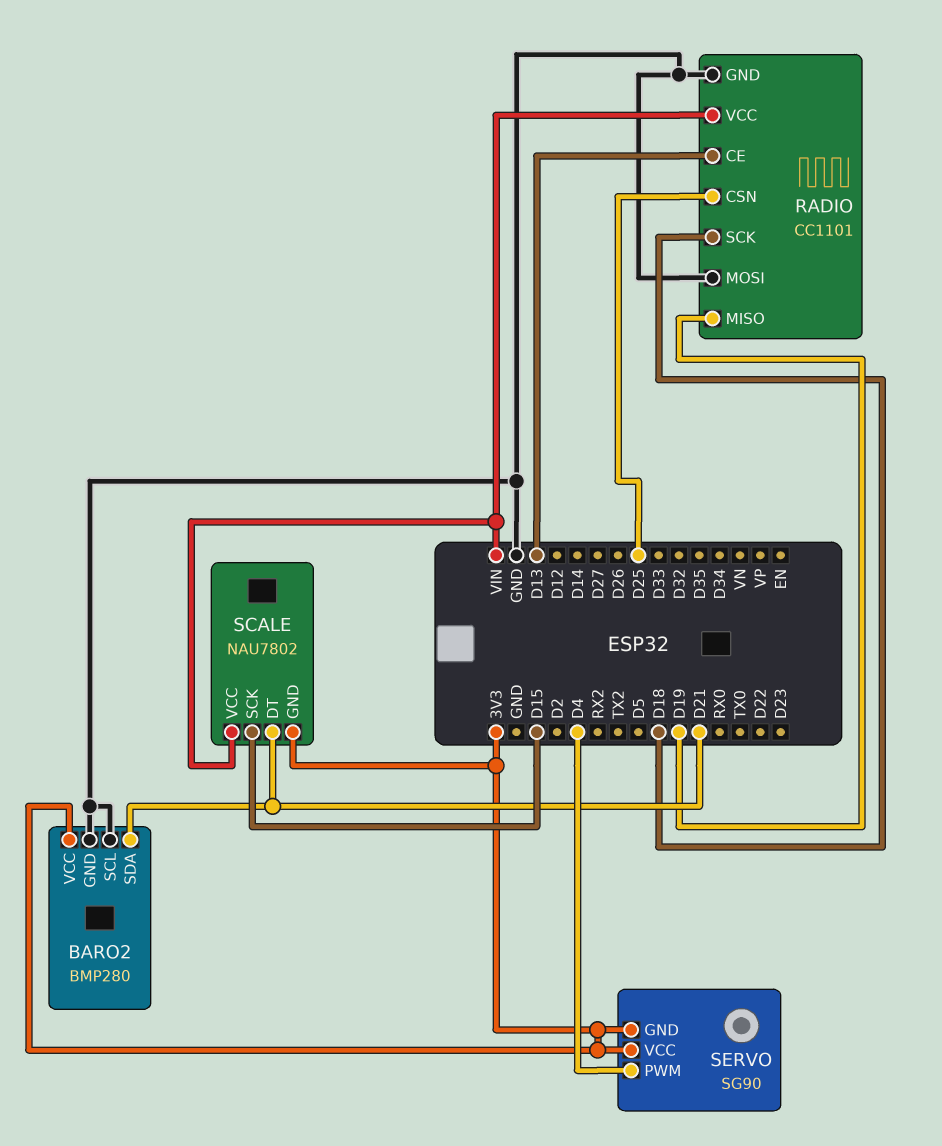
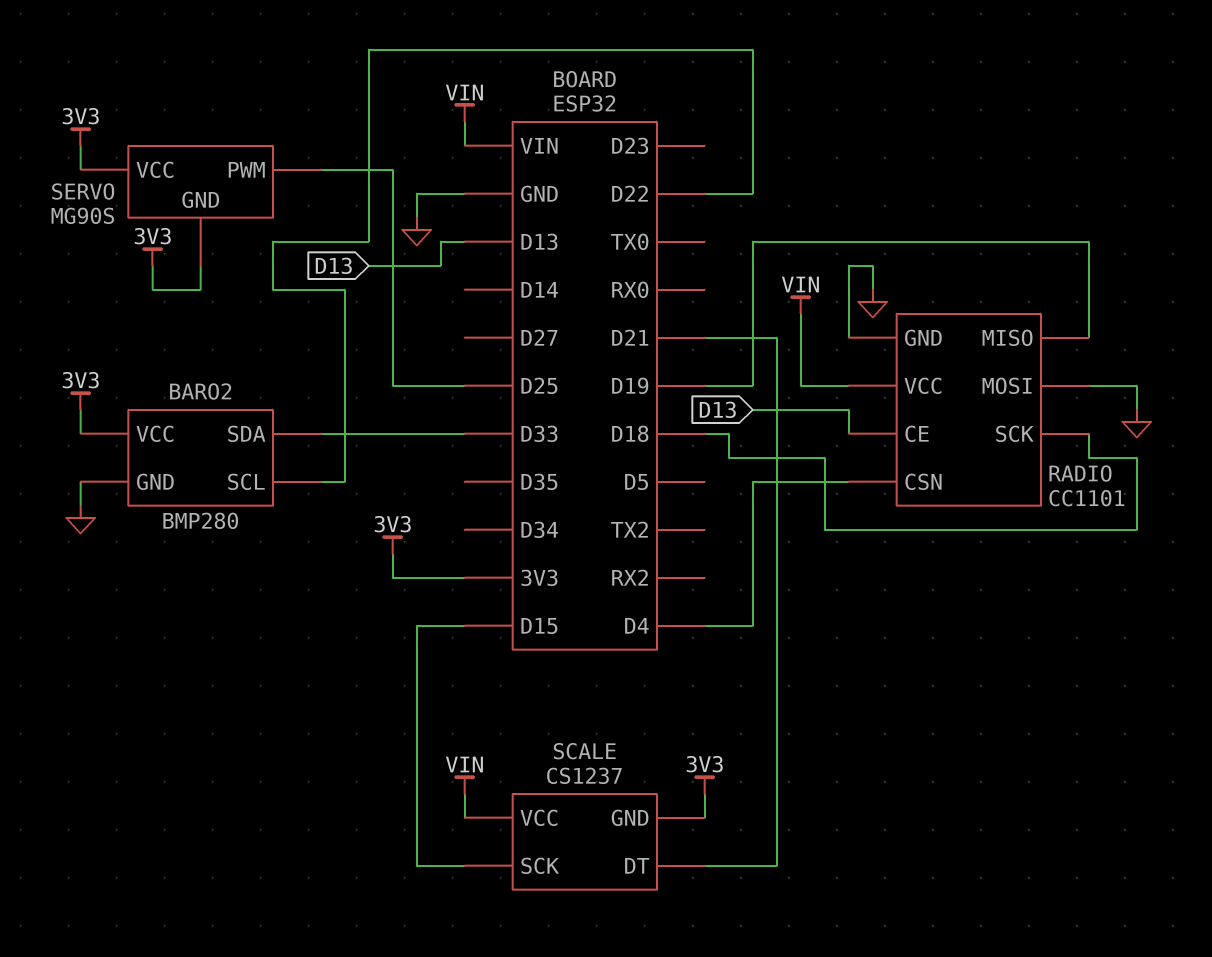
BARO2 pin SCL: GND -> D22
BARO2 pin SDA: D21 -> D33
RADIO pin CSN: D25 -> D4
SCALE: NAU7802 -> CS1237
SERVO: SG90 -> MG90S
SERVO pin PWM: D4 -> D25

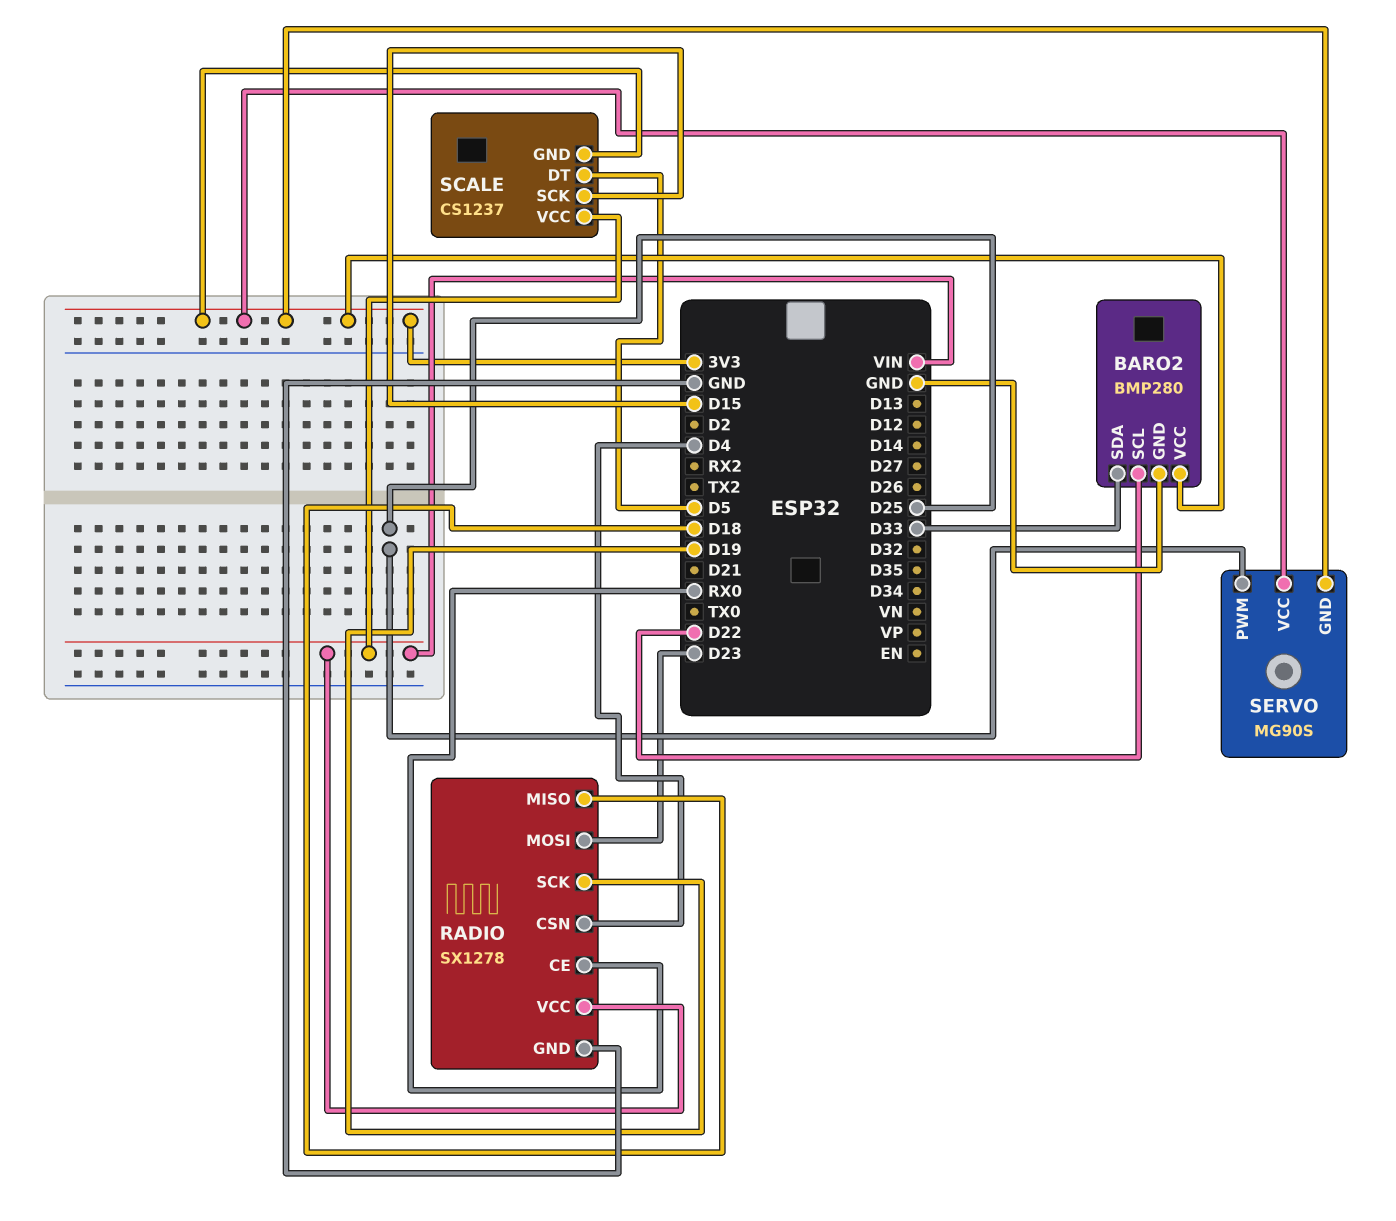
RADIO: CC1101 -> SX1278
RADIO pin CE: D13 -> RX0
RADIO pin MISO: D19 -> D18
RADIO pin MOSI: GND -> D23
RADIO pin SCK: D18 -> D19
SCALE pin DT: D21 -> D5

